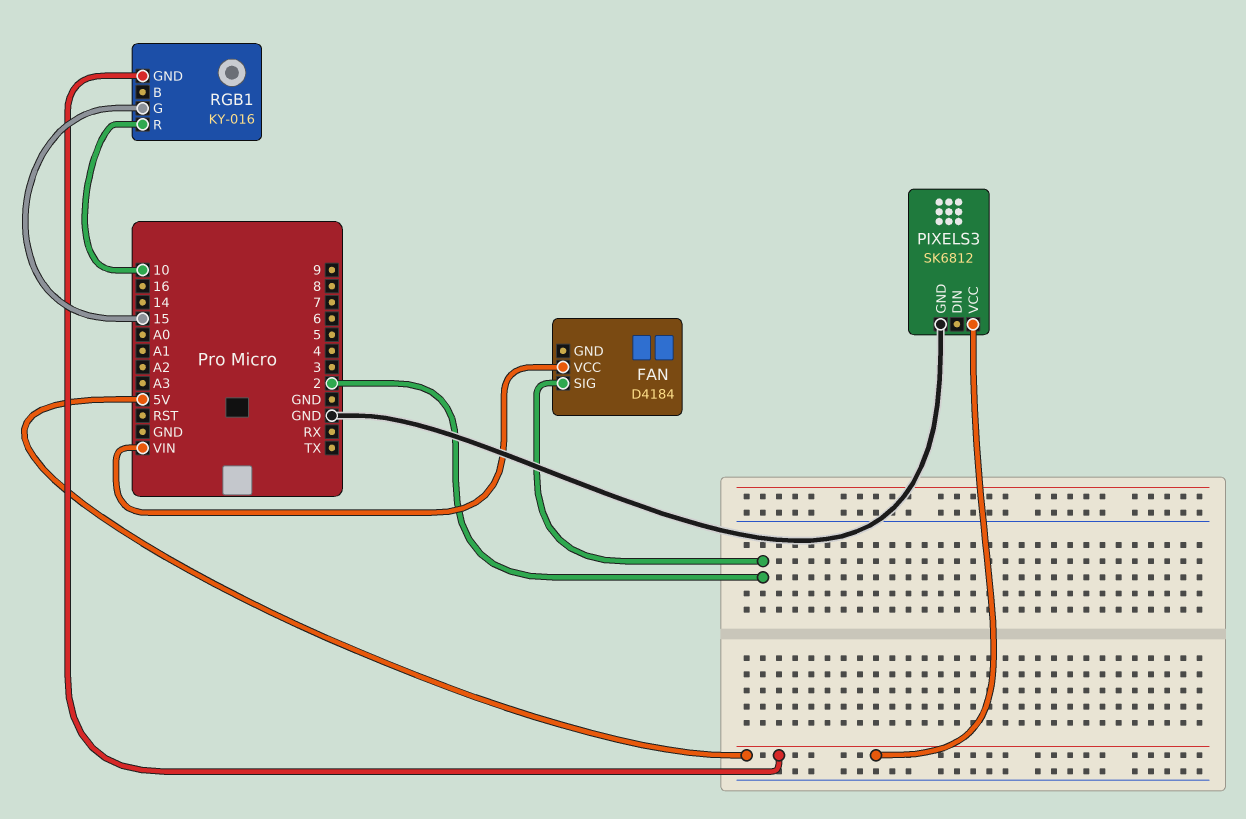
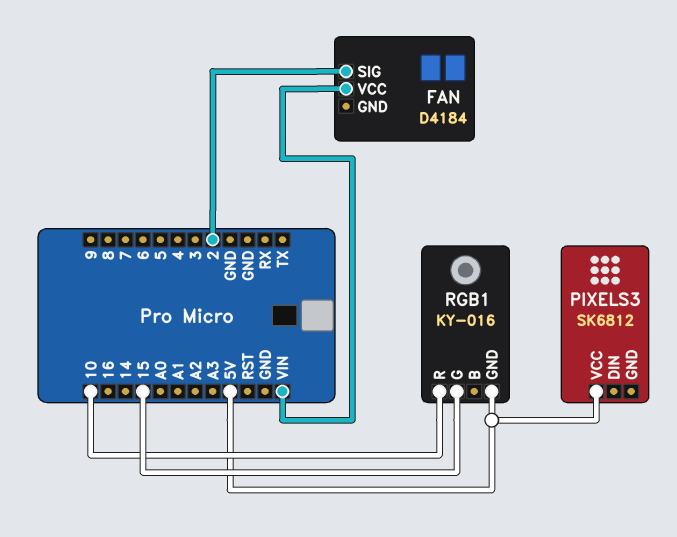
PIXELS3 pin GND: GND -> none

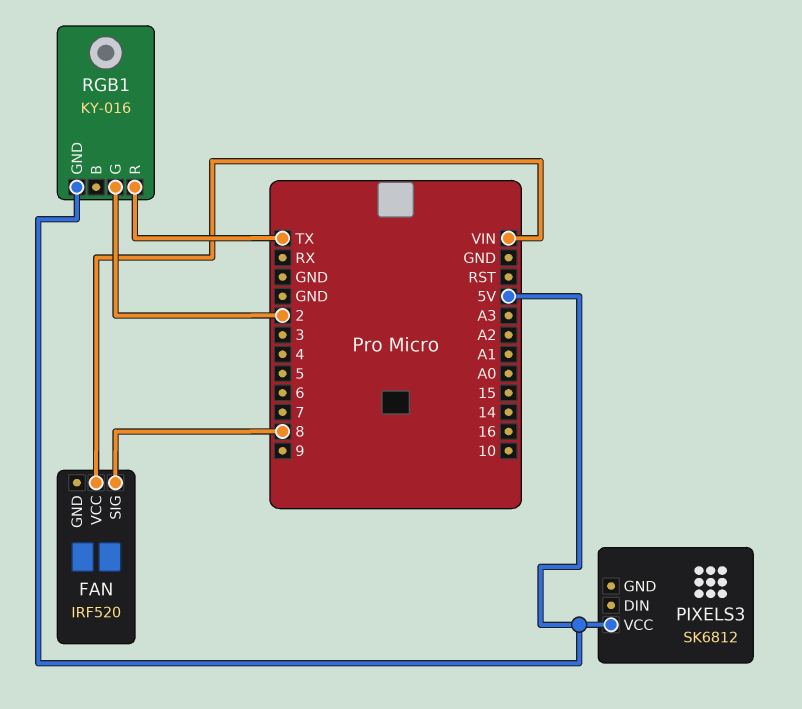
FAN: D4184 -> IRF520
FAN pin SIG: 2 -> 8
RGB1 pin G: 15 -> 2
RGB1 pin R: 10 -> TX

